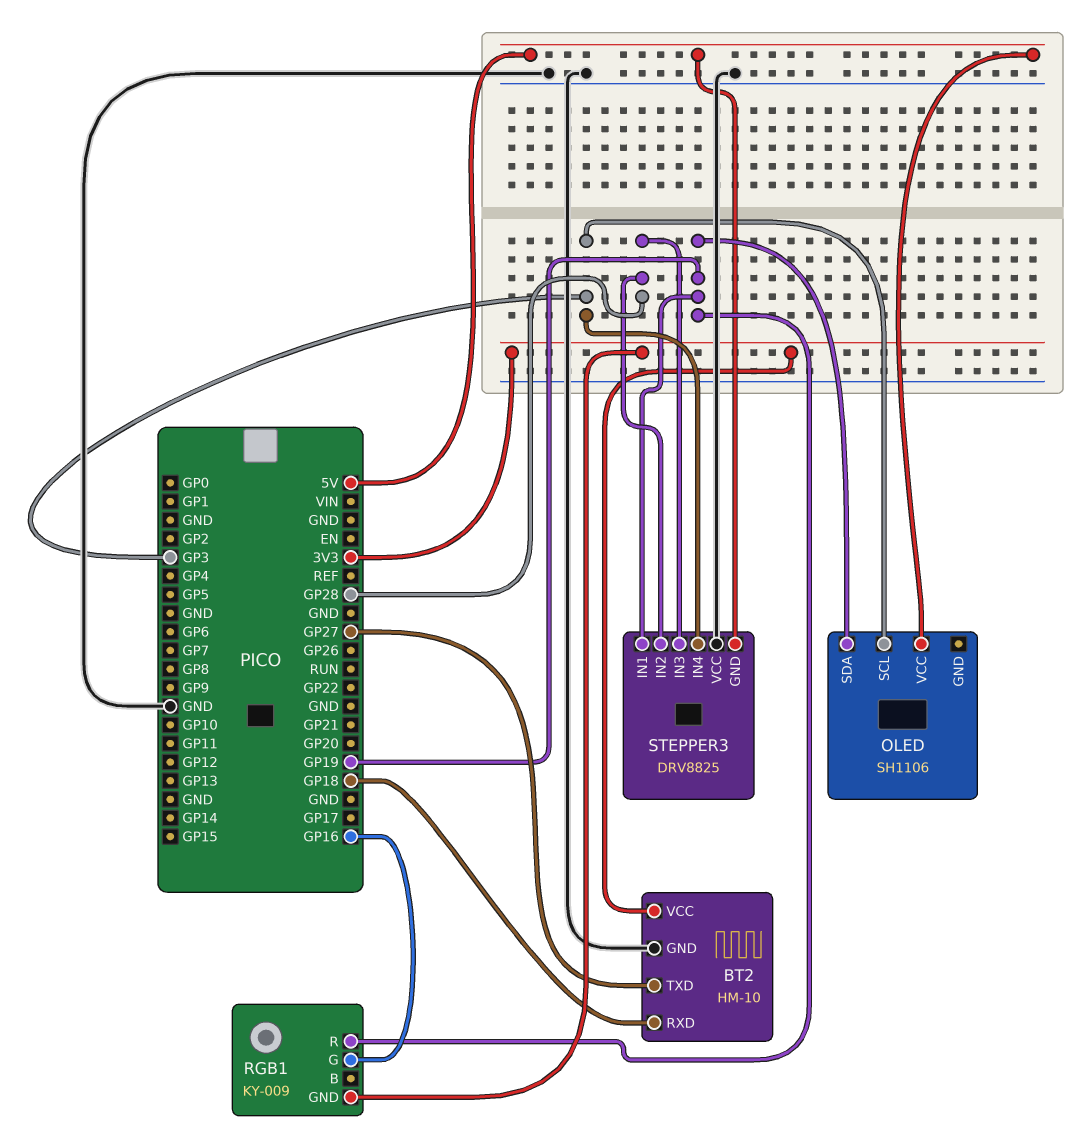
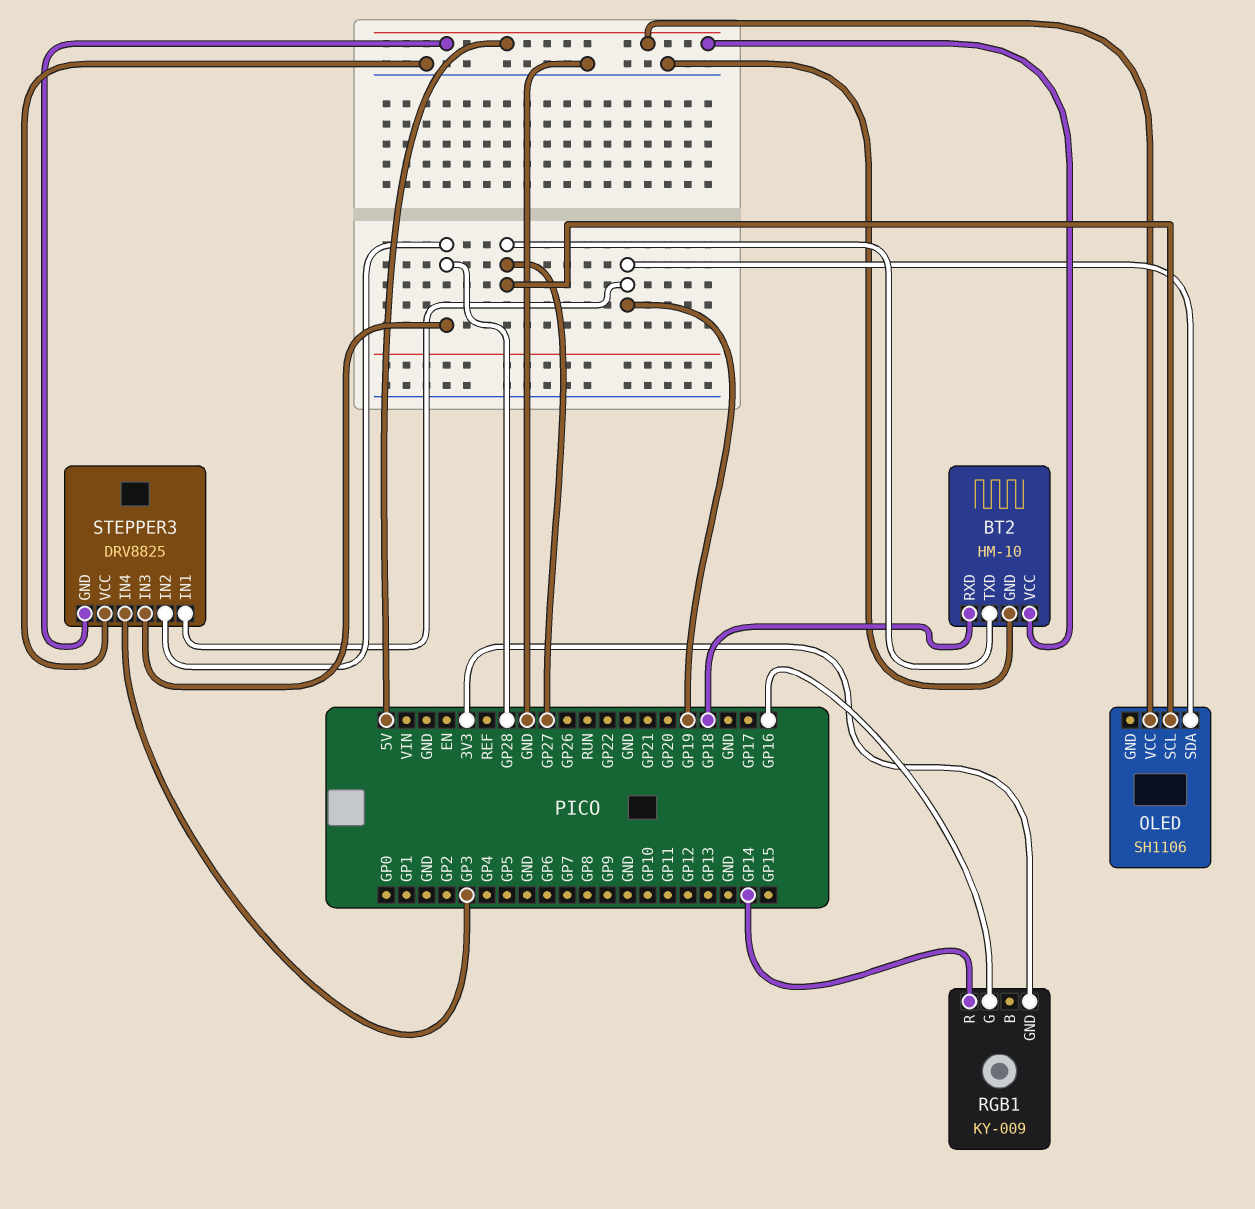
BT2 pin VCC: 3V3 -> 5V
OLED pin SCL: GP3 -> GP27
RGB1 pin R: GP19 -> GP14

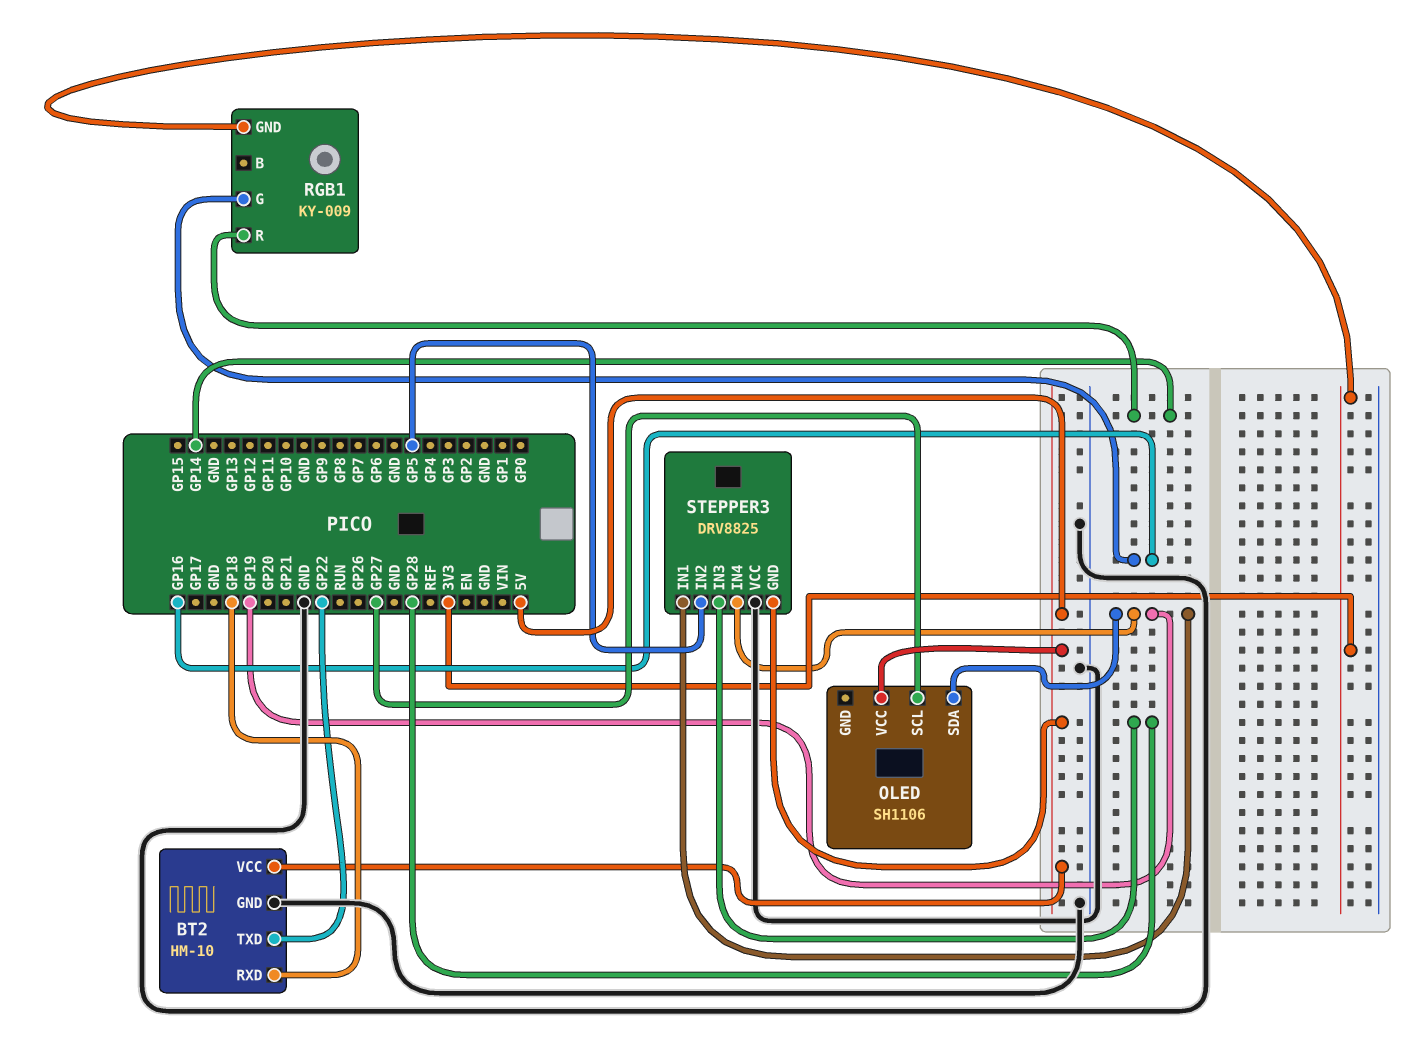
BT2 pin TXD: GP27 -> GP22
STEPPER3 pin IN2: GP28 -> GP5
STEPPER3 pin IN4: GP3 -> GP19

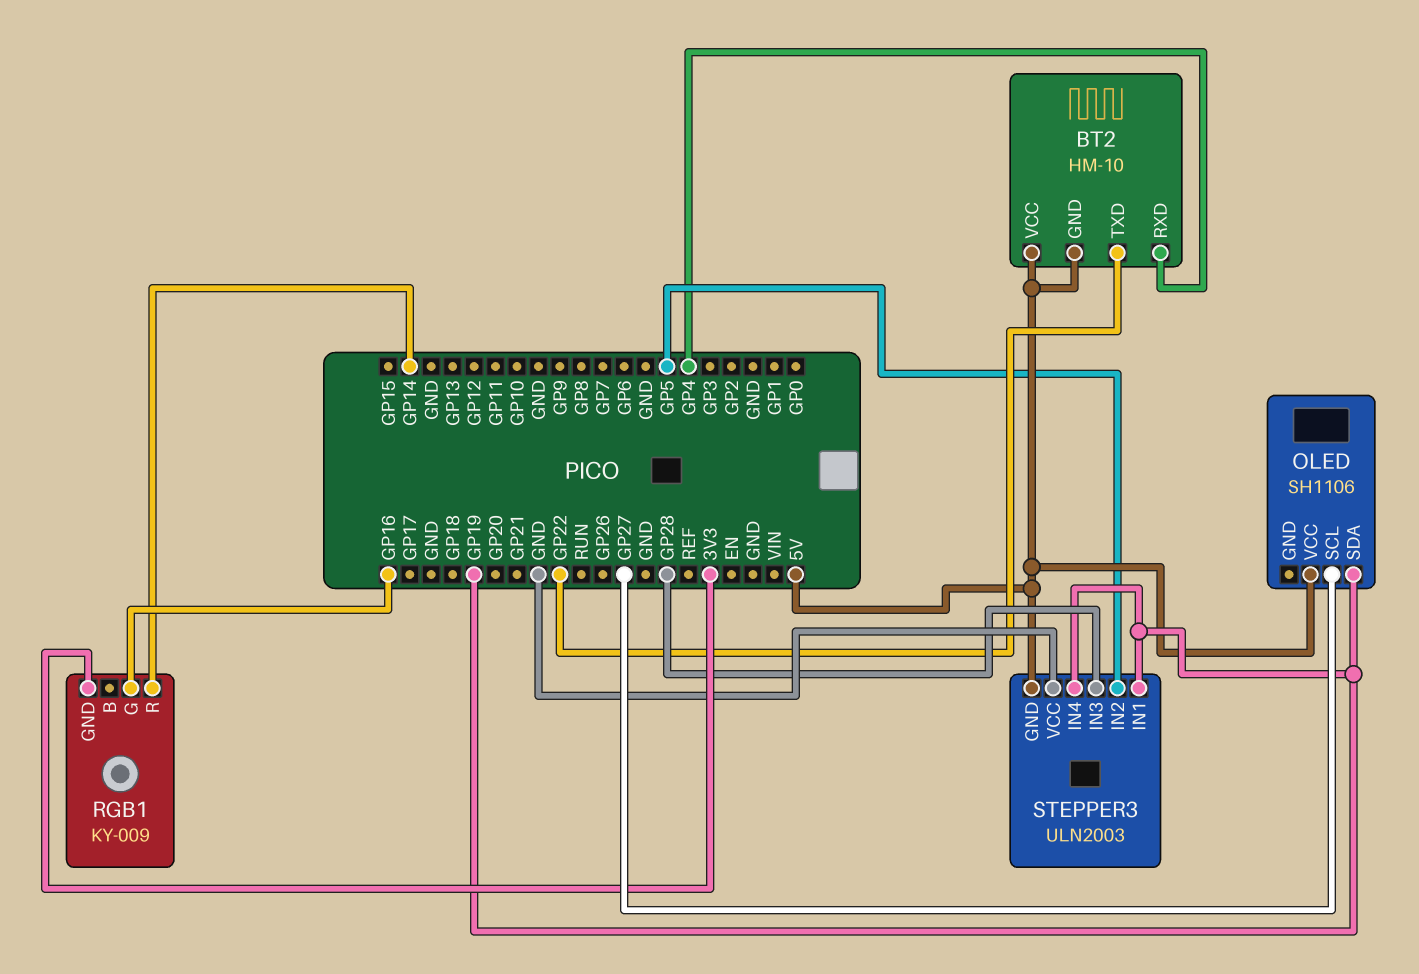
BT2 pin GND: GND -> 5V
BT2 pin RXD: GP18 -> GP4
STEPPER3: DRV8825 -> ULN2003

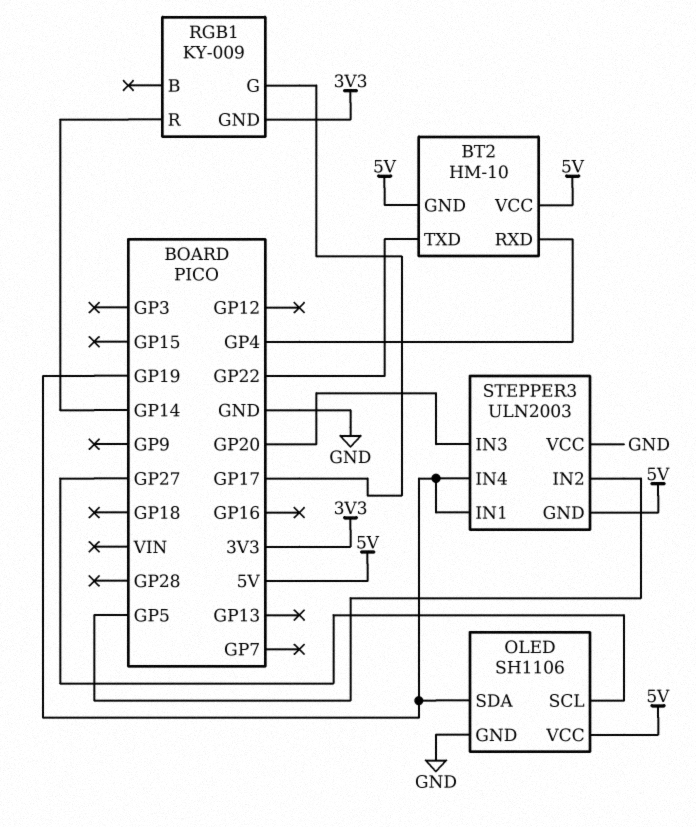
OLED pin GND: none -> GND
RGB1 pin G: GP16 -> GP17
STEPPER3 pin IN3: GP28 -> GP20

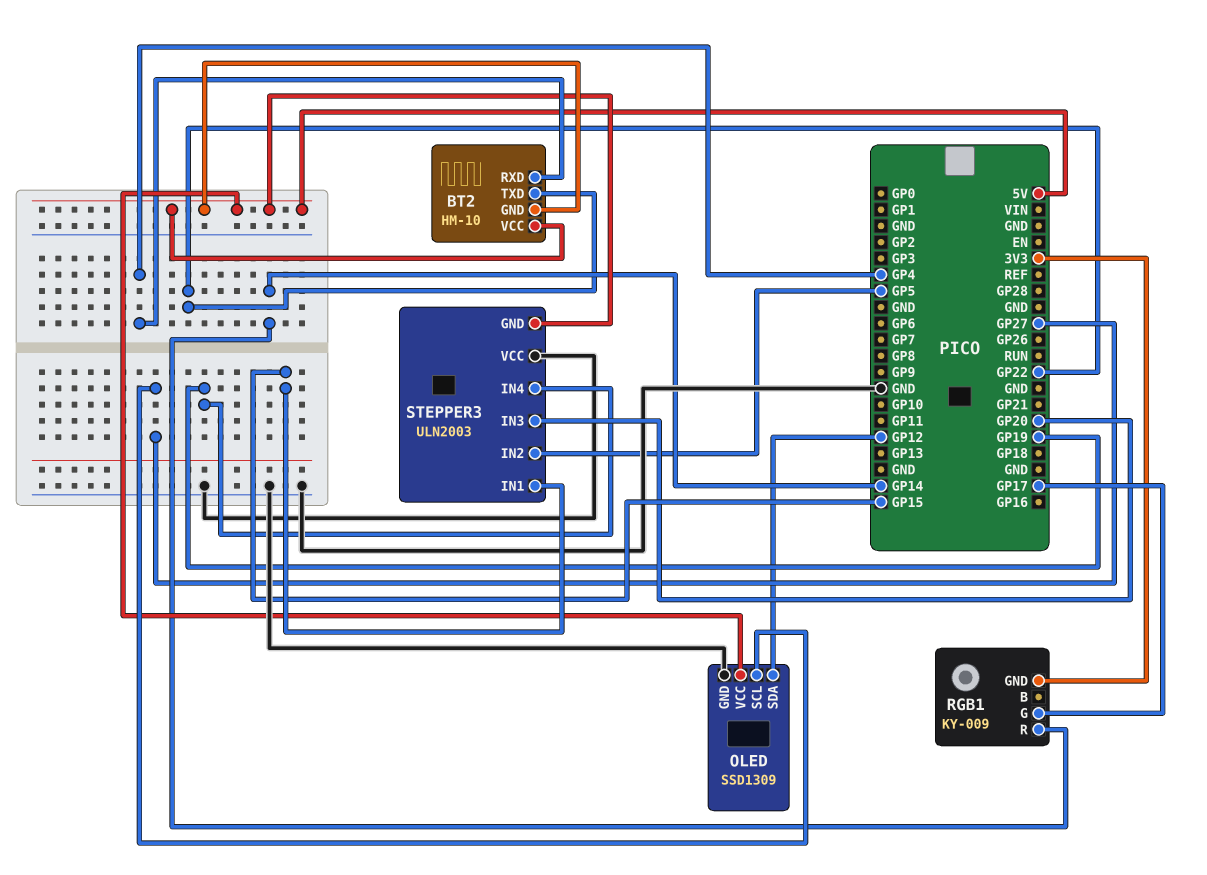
OLED: SH1106 -> SSD1309
OLED pin SDA: GP19 -> GP12
STEPPER3 pin IN1: GP19 -> GP15

